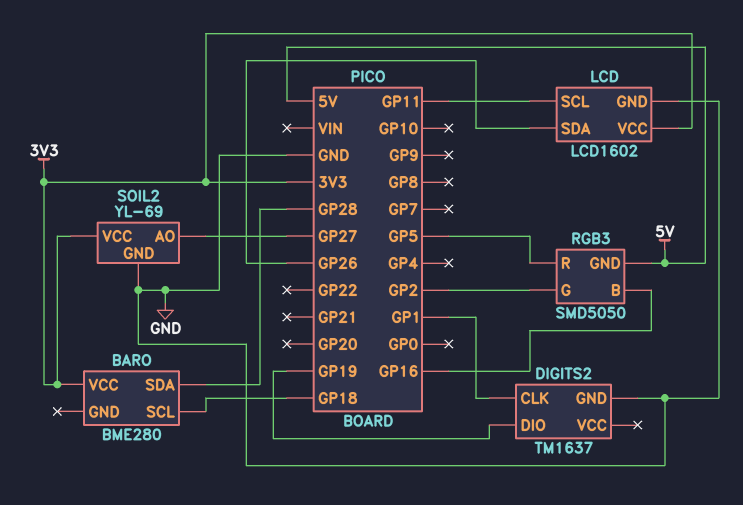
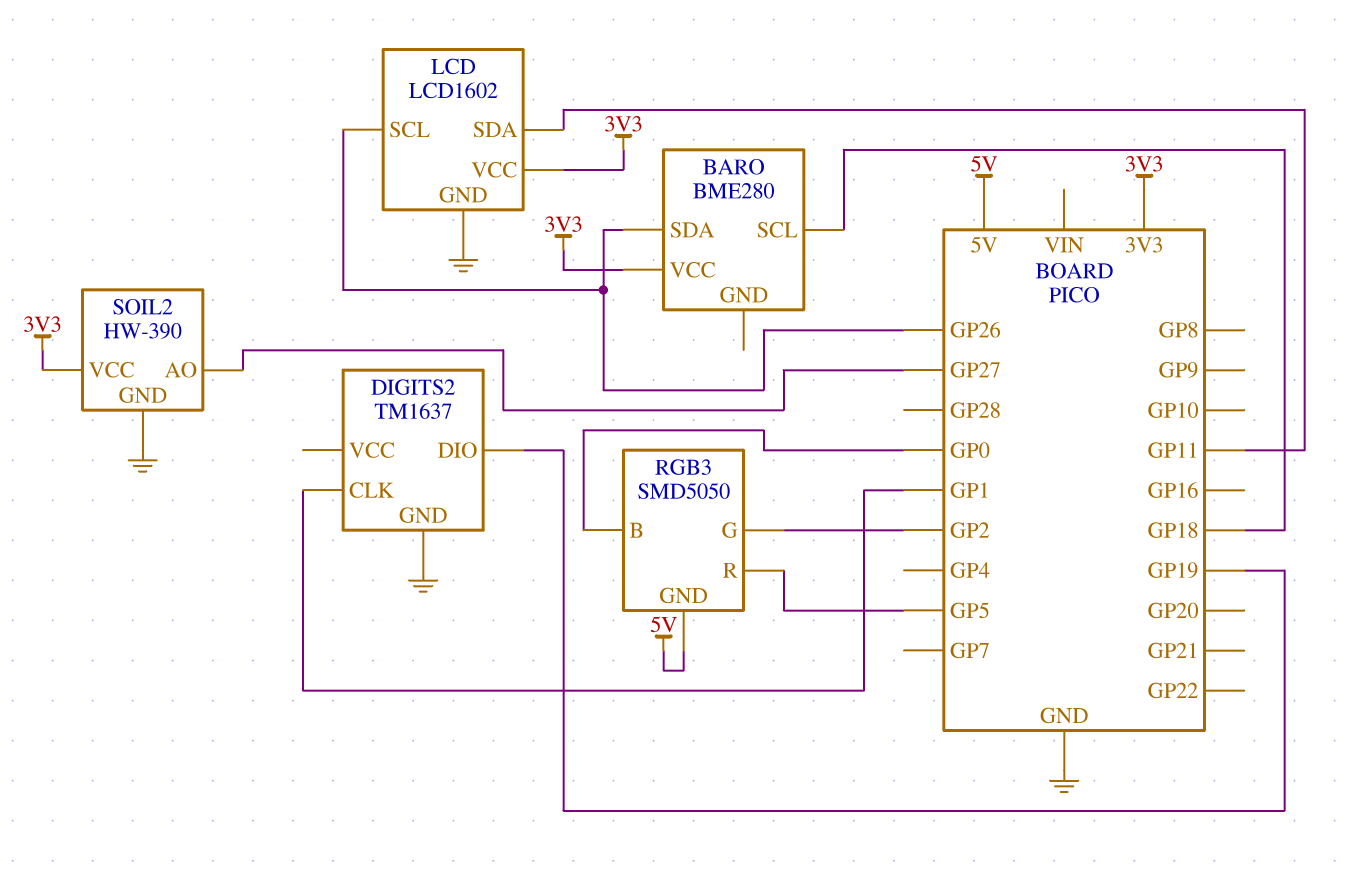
BARO pin SDA: GP28 -> GP26
LCD pin SCL: GP11 -> GP26
LCD pin SDA: GP26 -> GP11
RGB3 pin B: GP16 -> GP0
SOIL2: YL-69 -> HW-390

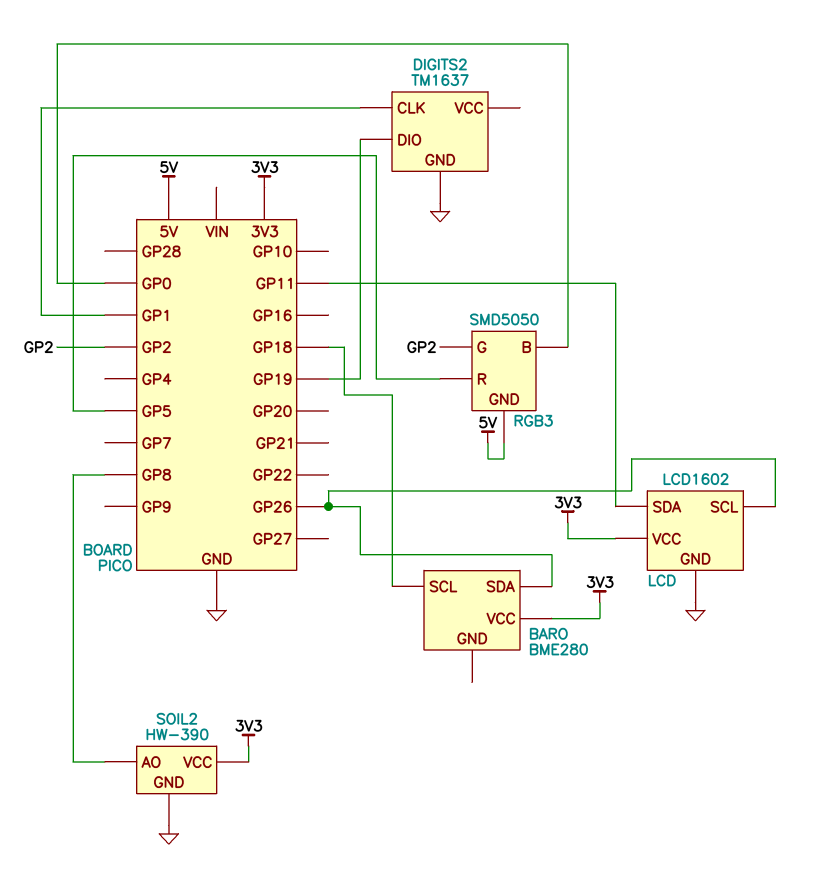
SOIL2 pin AO: GP27 -> GP8

